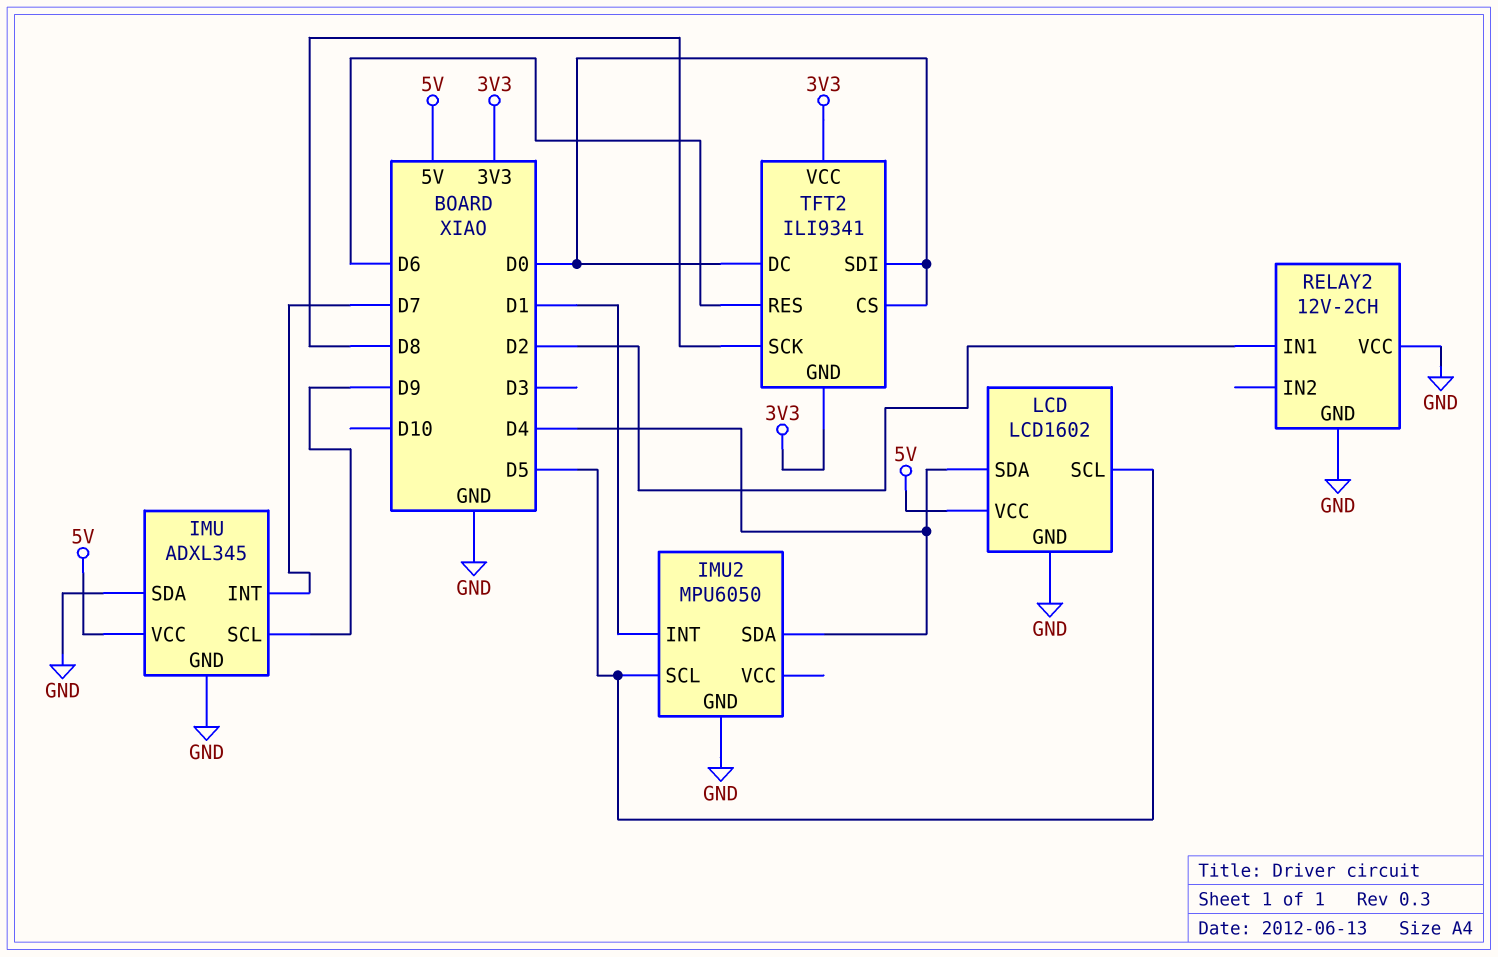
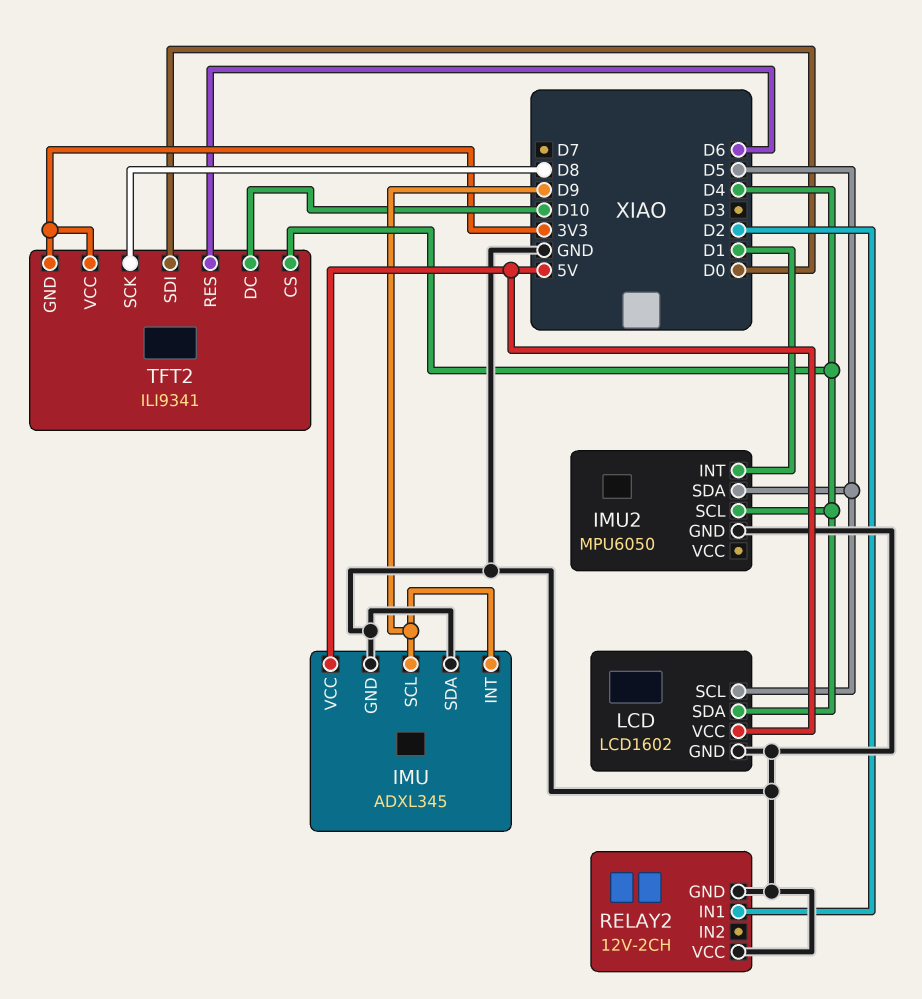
IMU pin INT: D7 -> D9
IMU2 pin SCL: D5 -> D4
IMU2 pin SDA: D4 -> D5
TFT2 pin CS: D0 -> D4
TFT2 pin DC: D0 -> D10

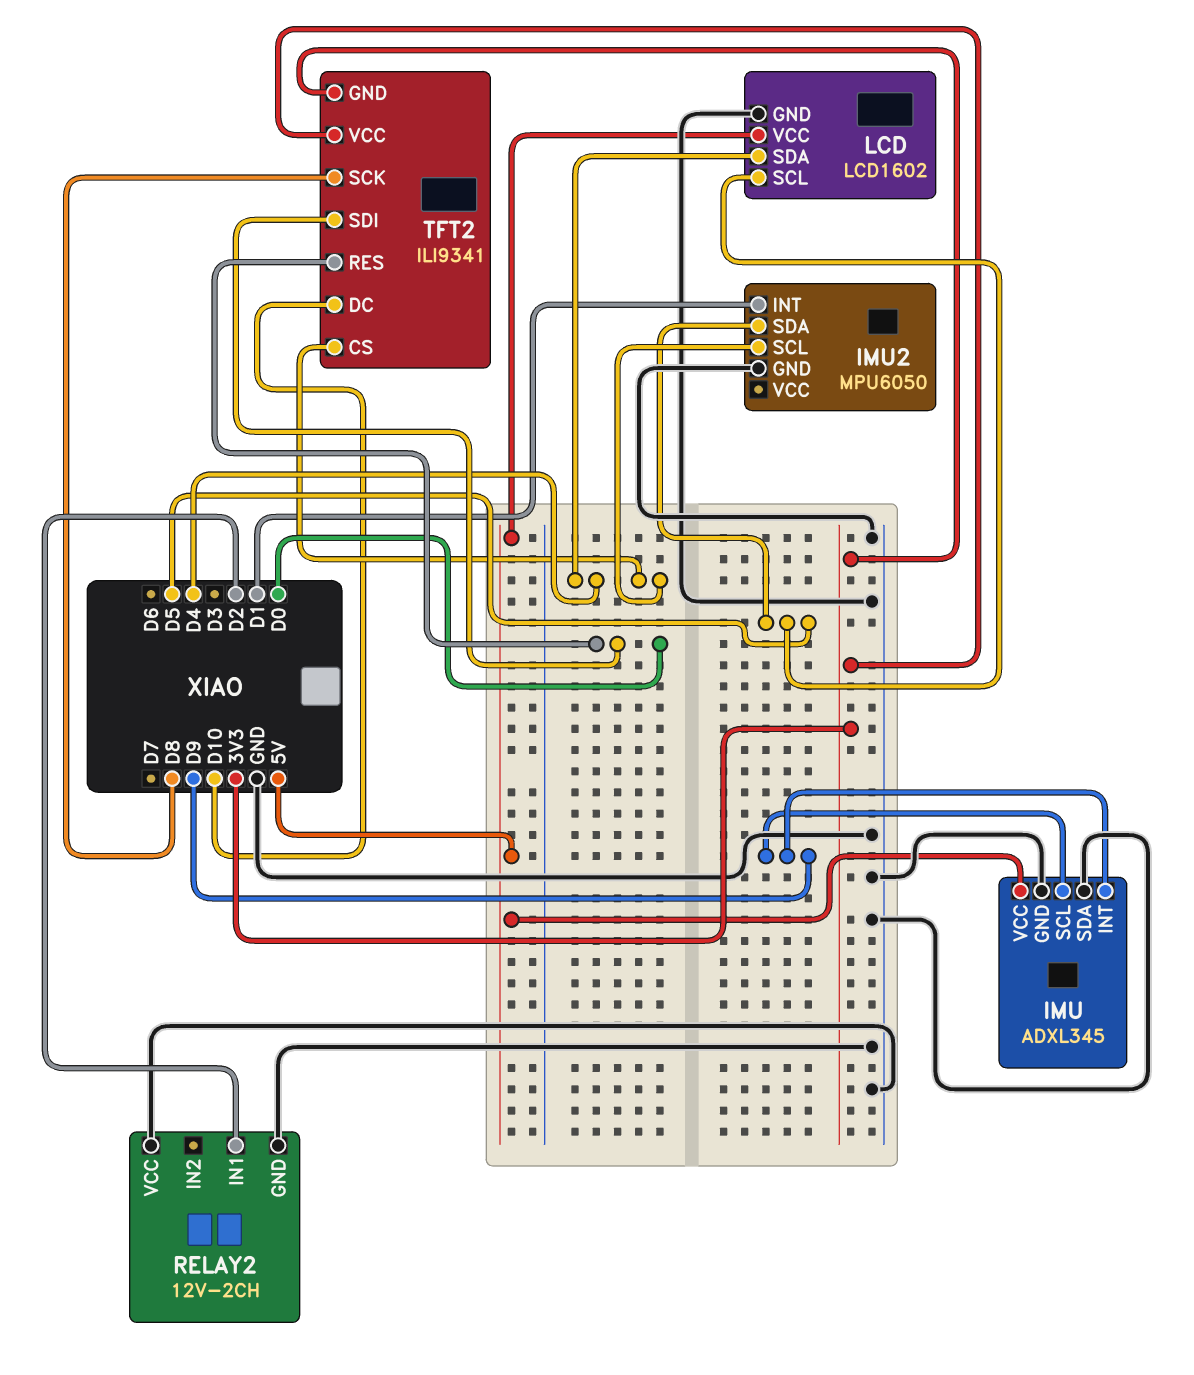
TFT2 pin RES: D6 -> D0

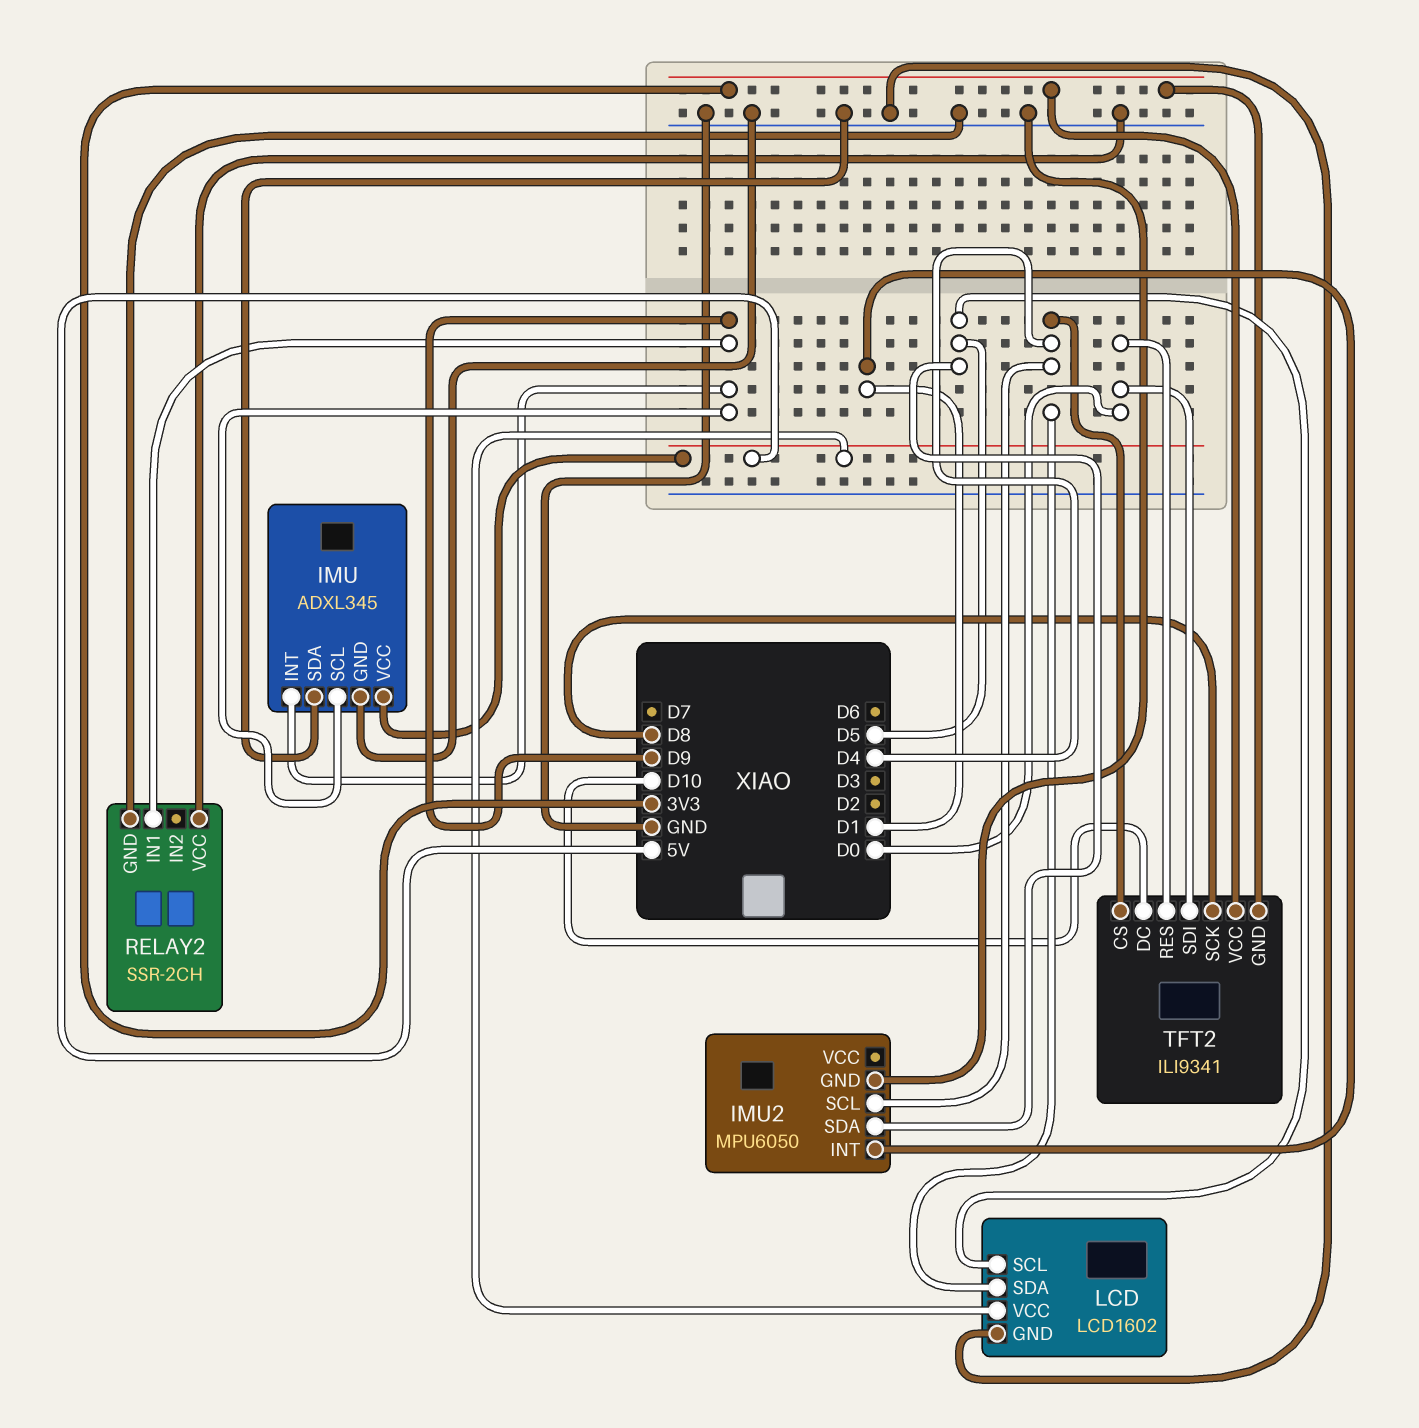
RELAY2: 12V-2CH -> SSR-2CH
RELAY2 pin IN1: D2 -> D9

